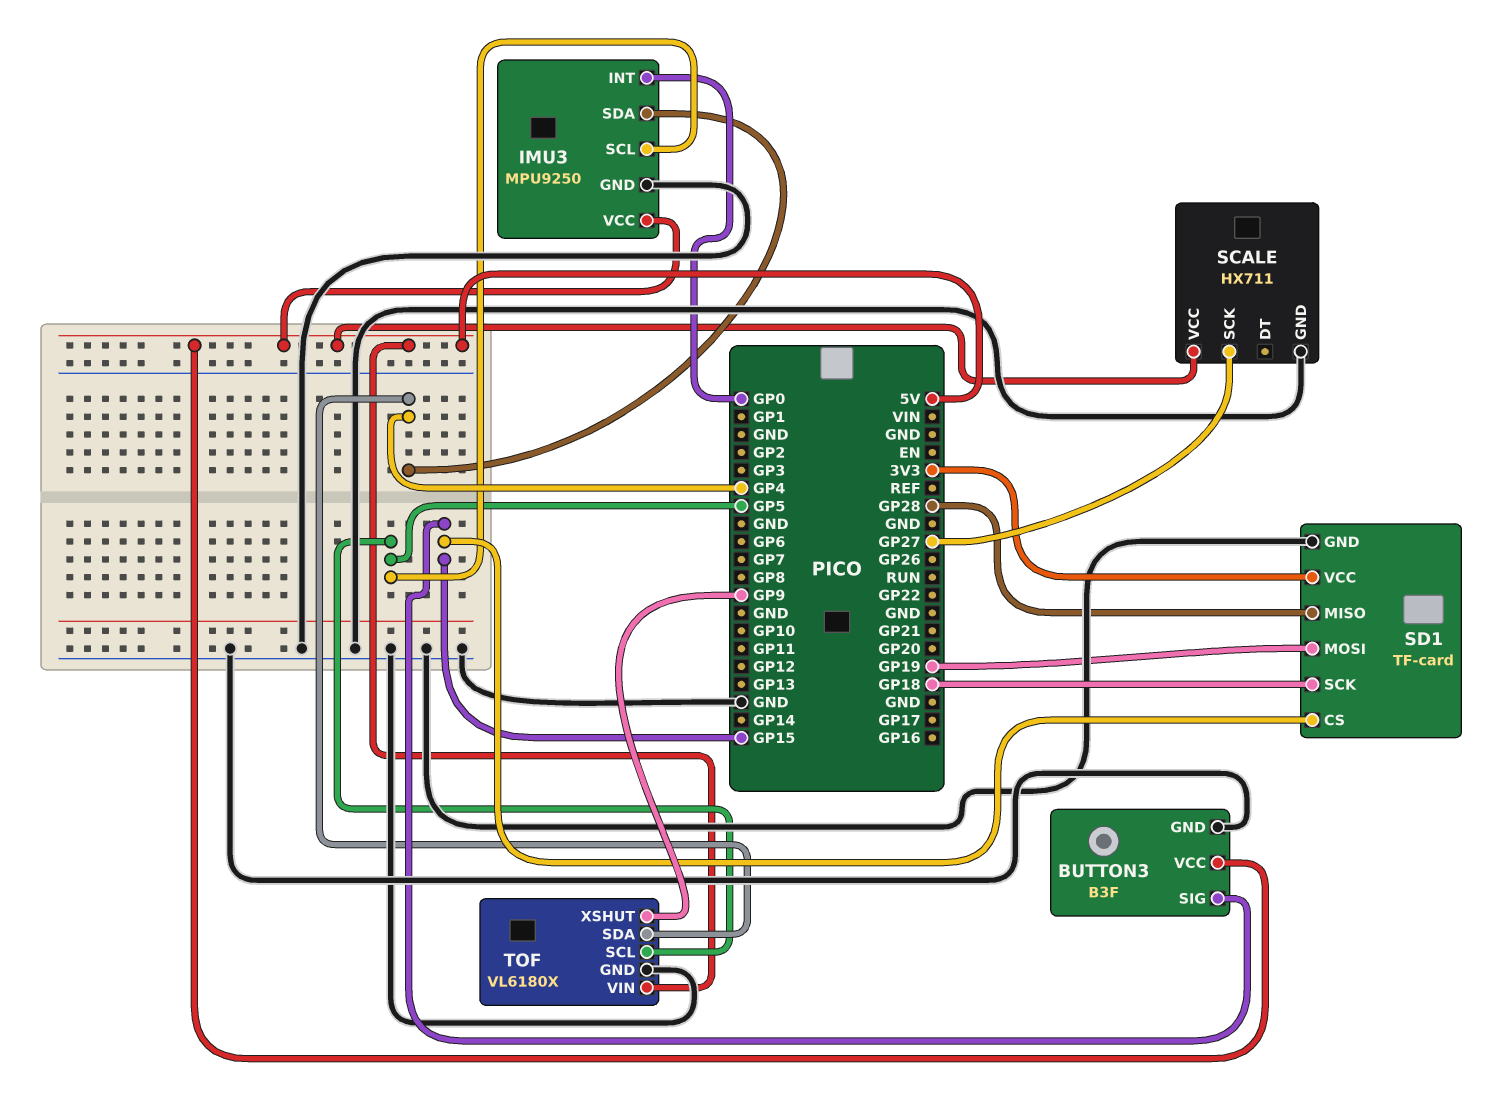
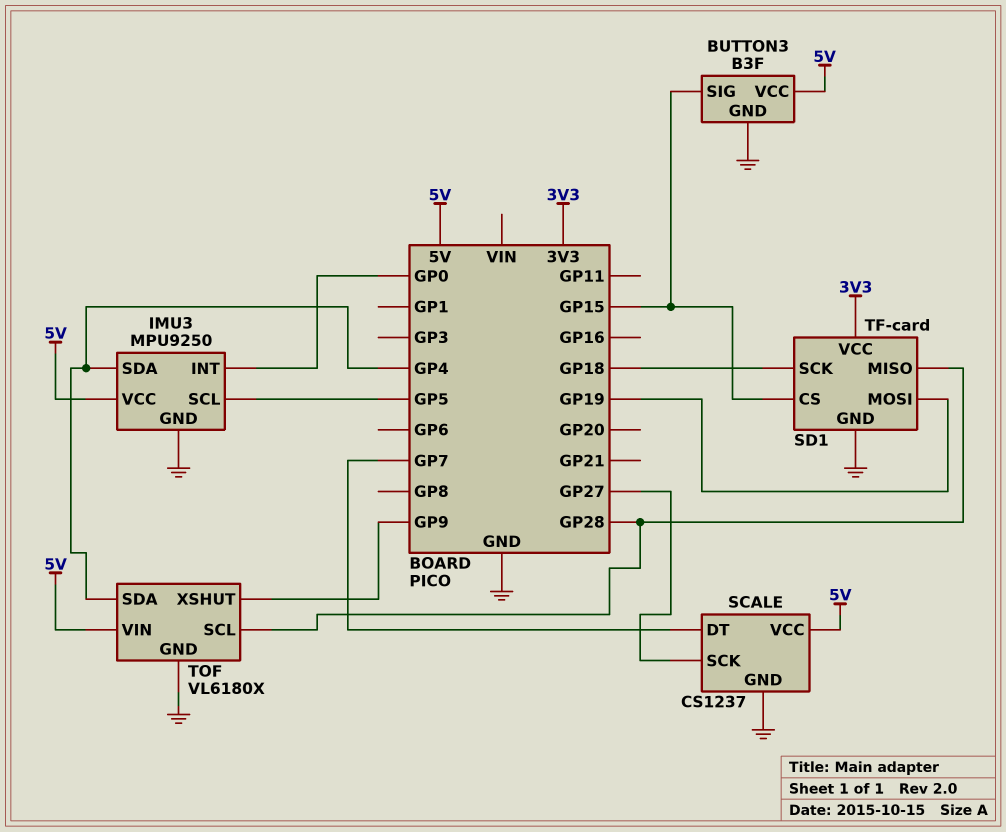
SCALE: HX711 -> CS1237
SCALE pin DT: none -> GP7
TOF pin SCL: GP5 -> GP28

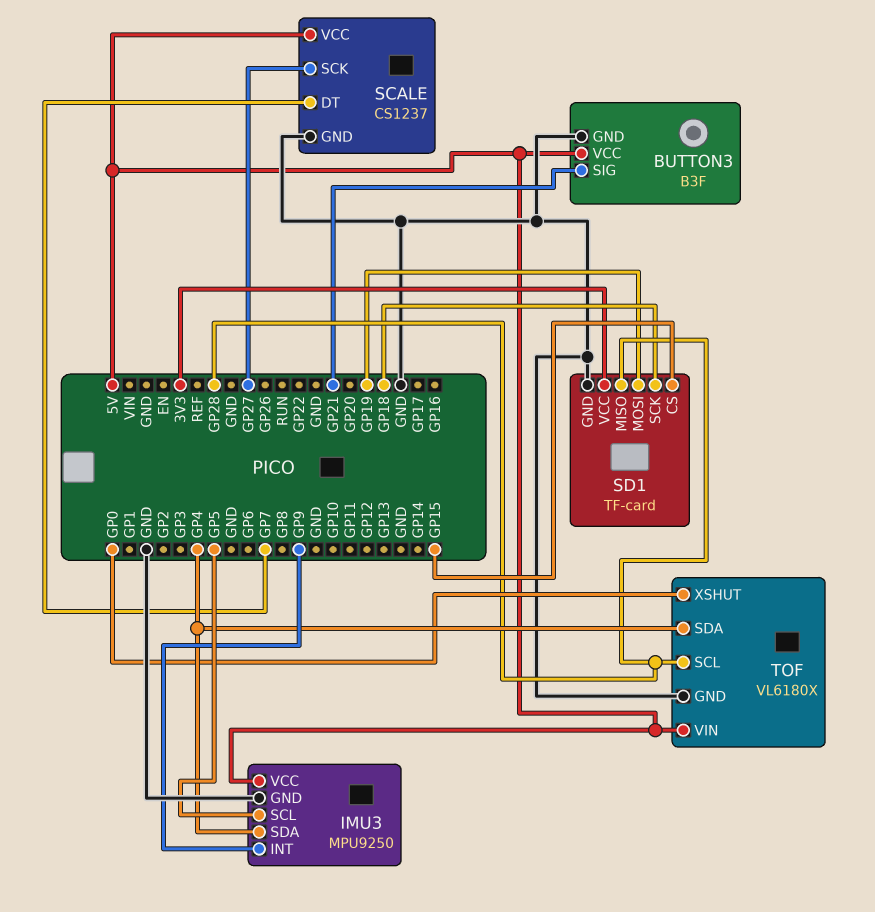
BUTTON3 pin SIG: GP15 -> GP21
IMU3 pin INT: GP0 -> GP9
TOF pin XSHUT: GP9 -> GP0

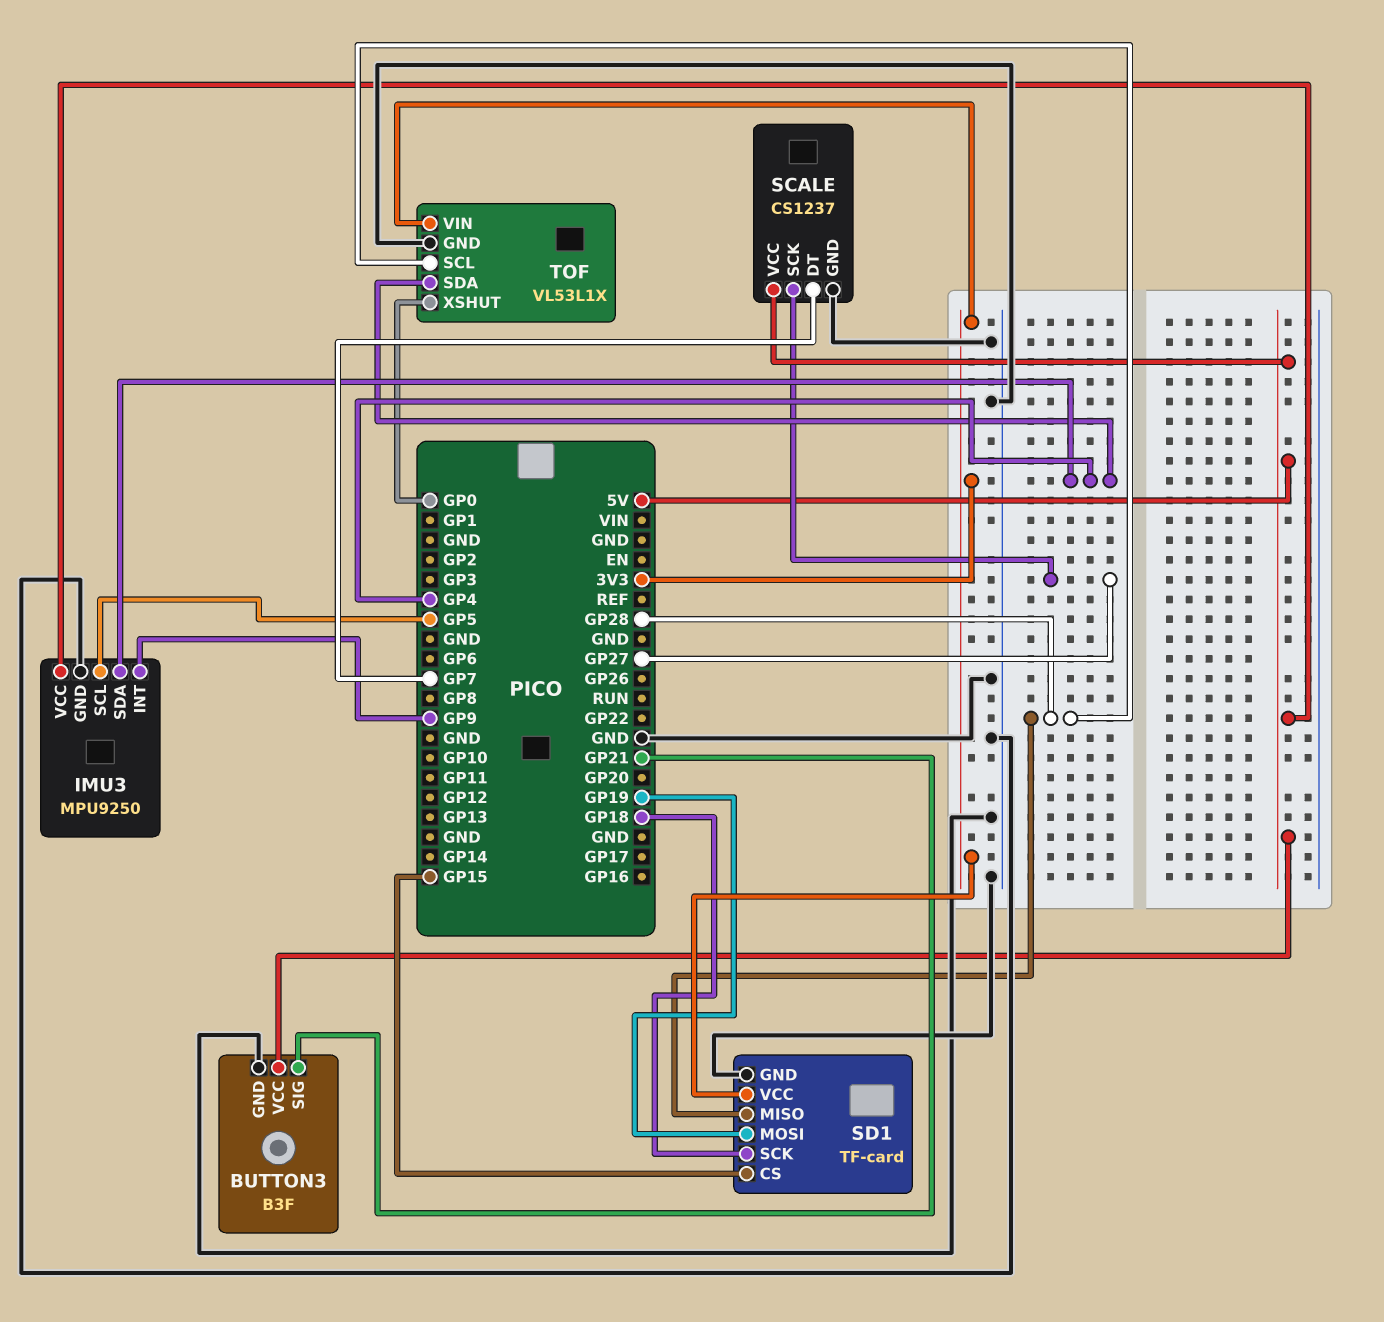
TOF: VL6180X -> VL53L1X
TOF pin VIN: 5V -> 3V3

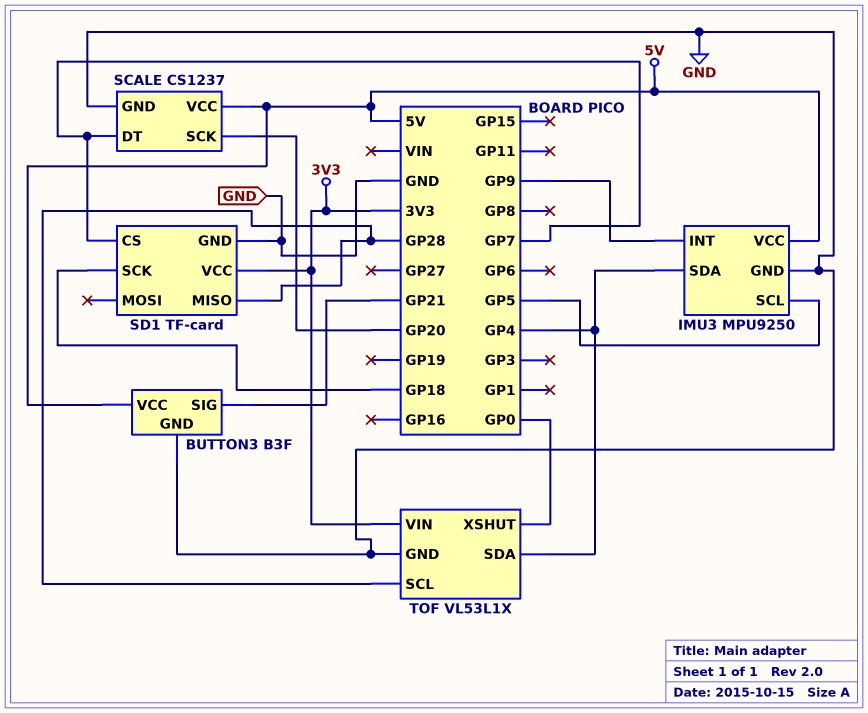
SCALE pin SCK: GP27 -> GP20
SD1 pin CS: GP15 -> GP7
SD1 pin MOSI: GP19 -> none

